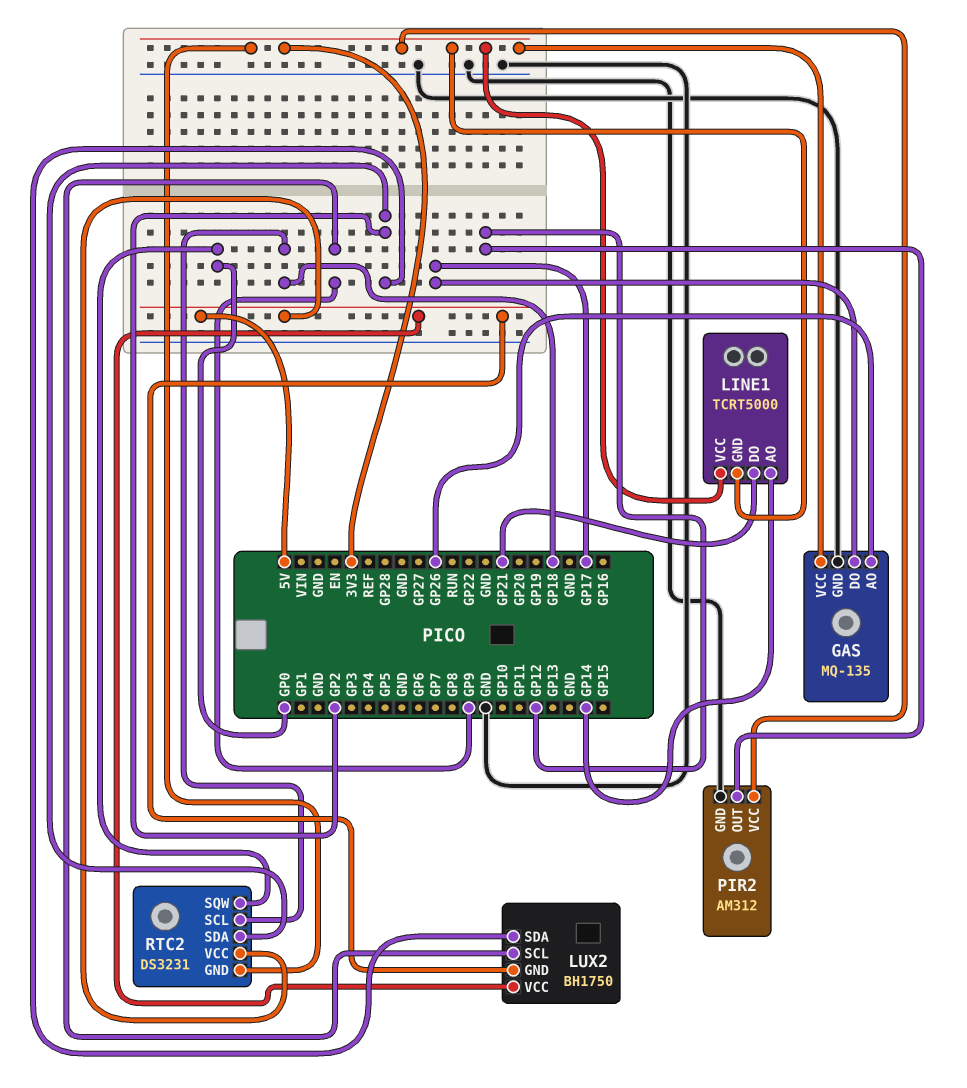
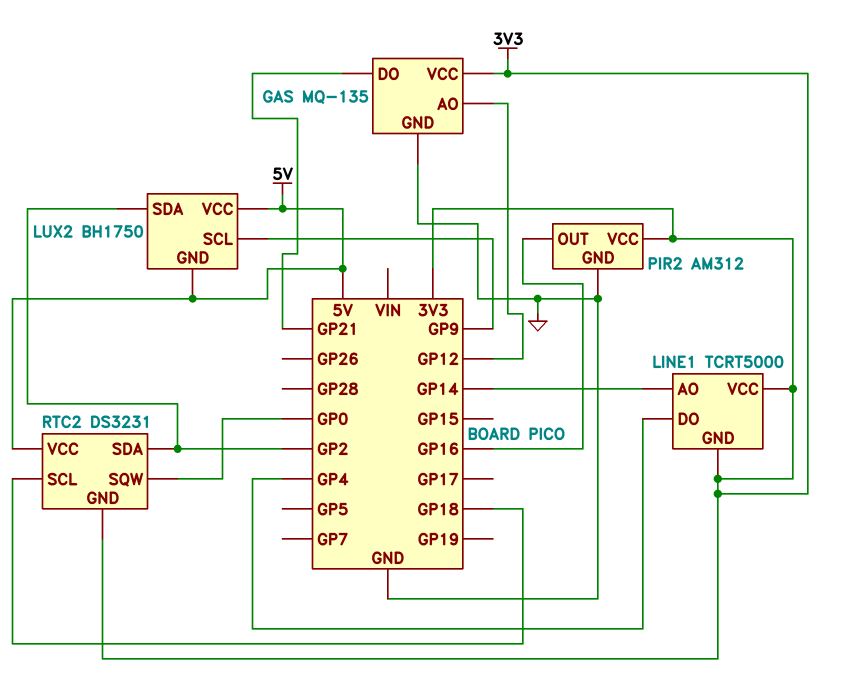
GAS pin AO: GP26 -> GP12
GAS pin DO: GP17 -> GP21
LINE1 pin DO: GP21 -> GP4
PIR2 pin OUT: GP12 -> GP16

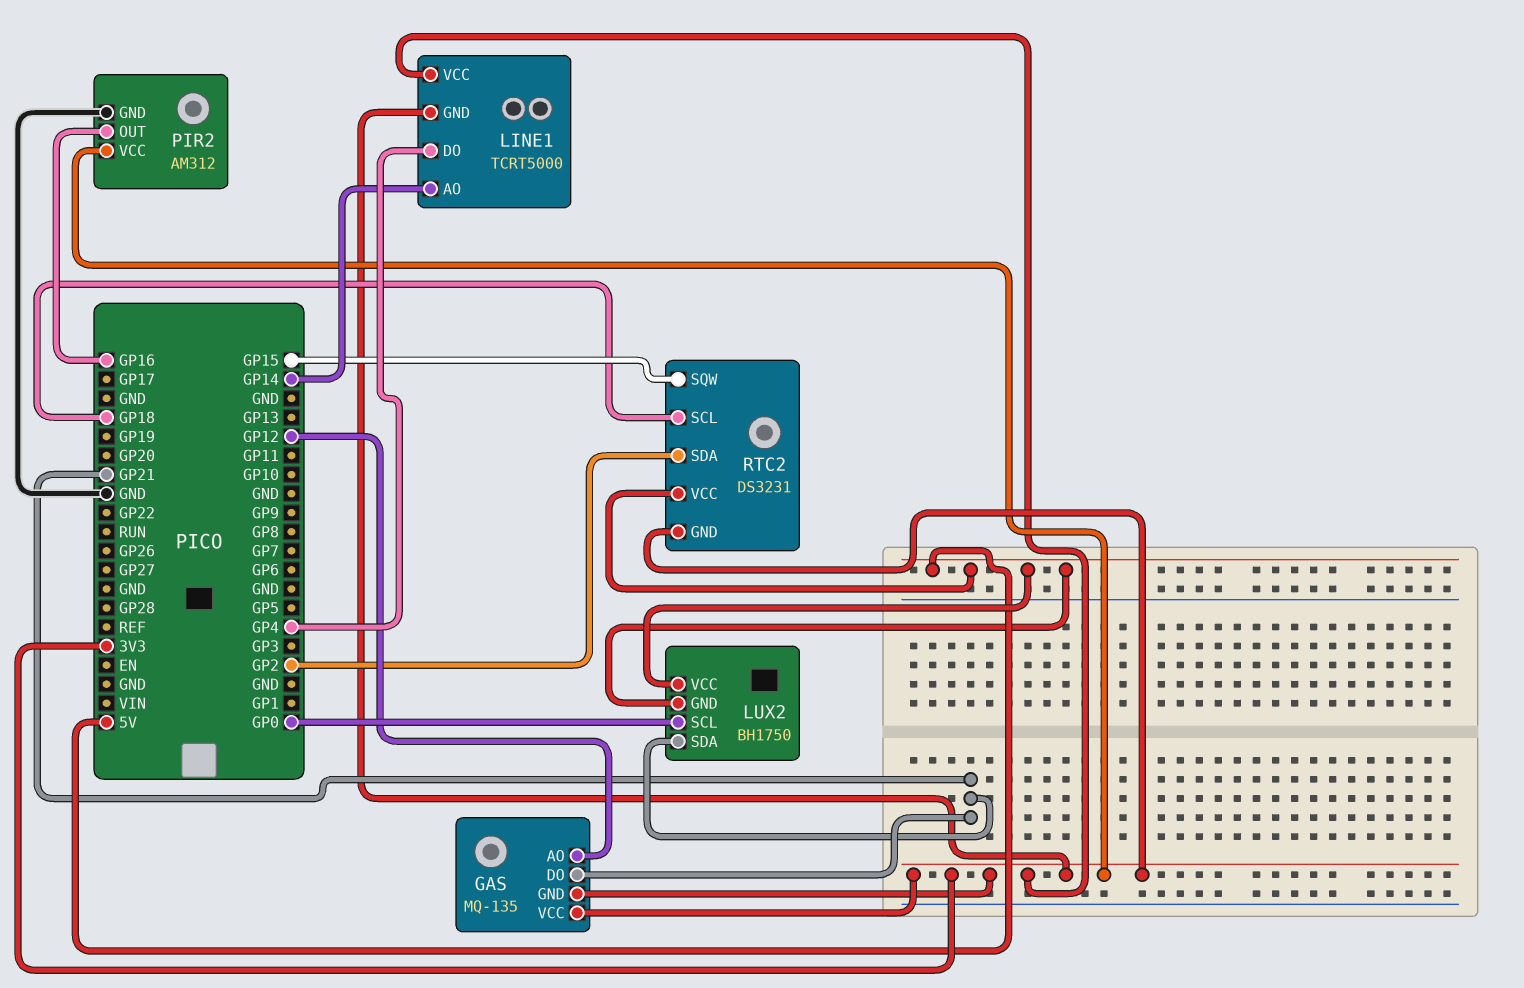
GAS pin GND: GND -> 3V3
LUX2 pin SCL: GP9 -> GP0
LUX2 pin SDA: GP2 -> GP21
RTC2 pin SQW: GP0 -> GP15

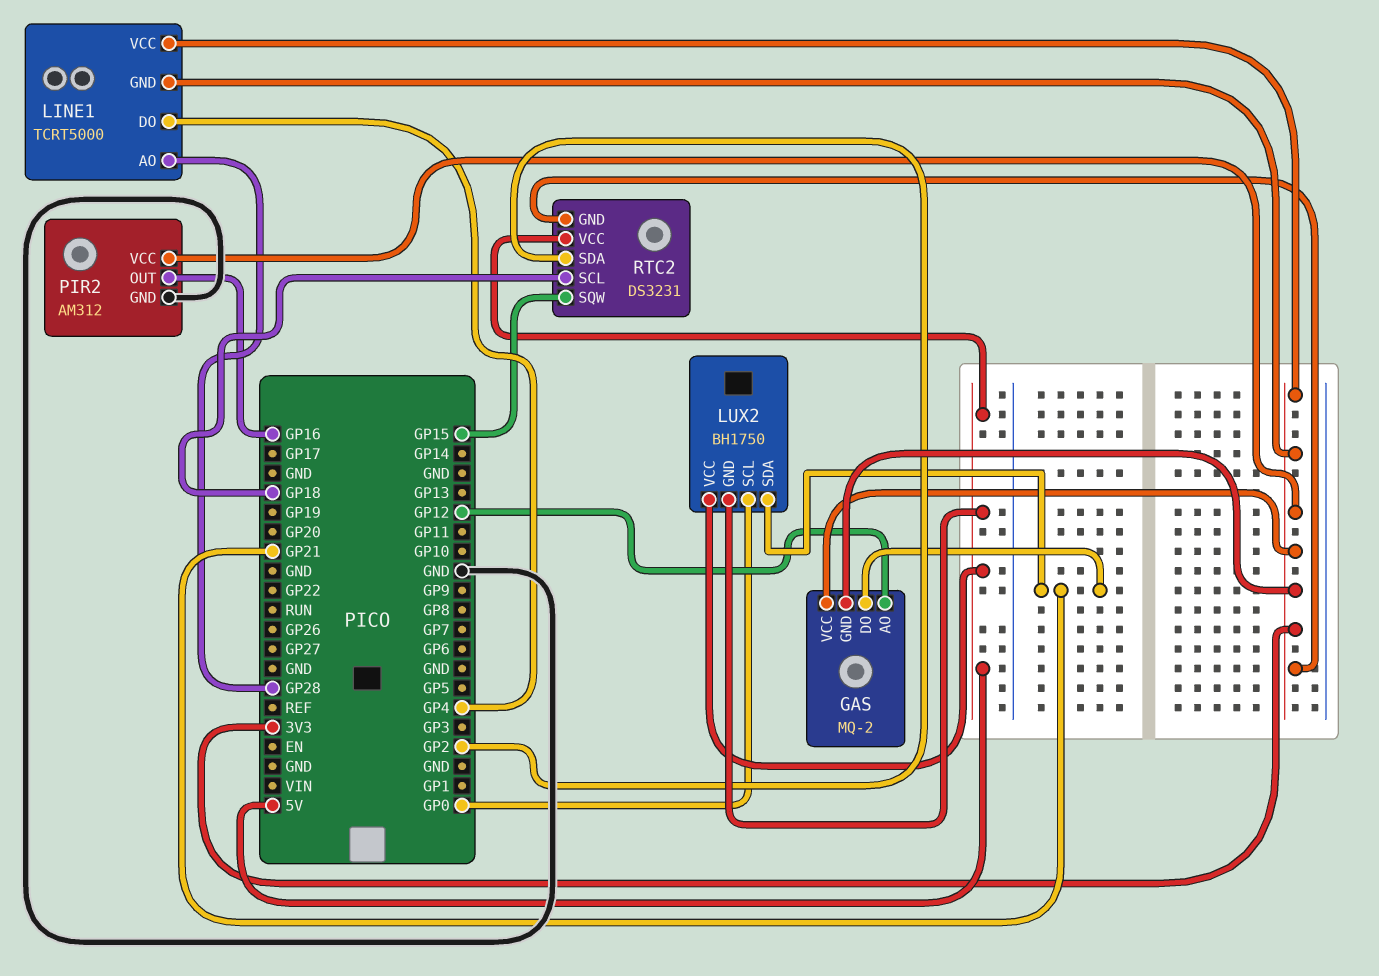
GAS: MQ-135 -> MQ-2
LINE1 pin AO: GP14 -> GP28

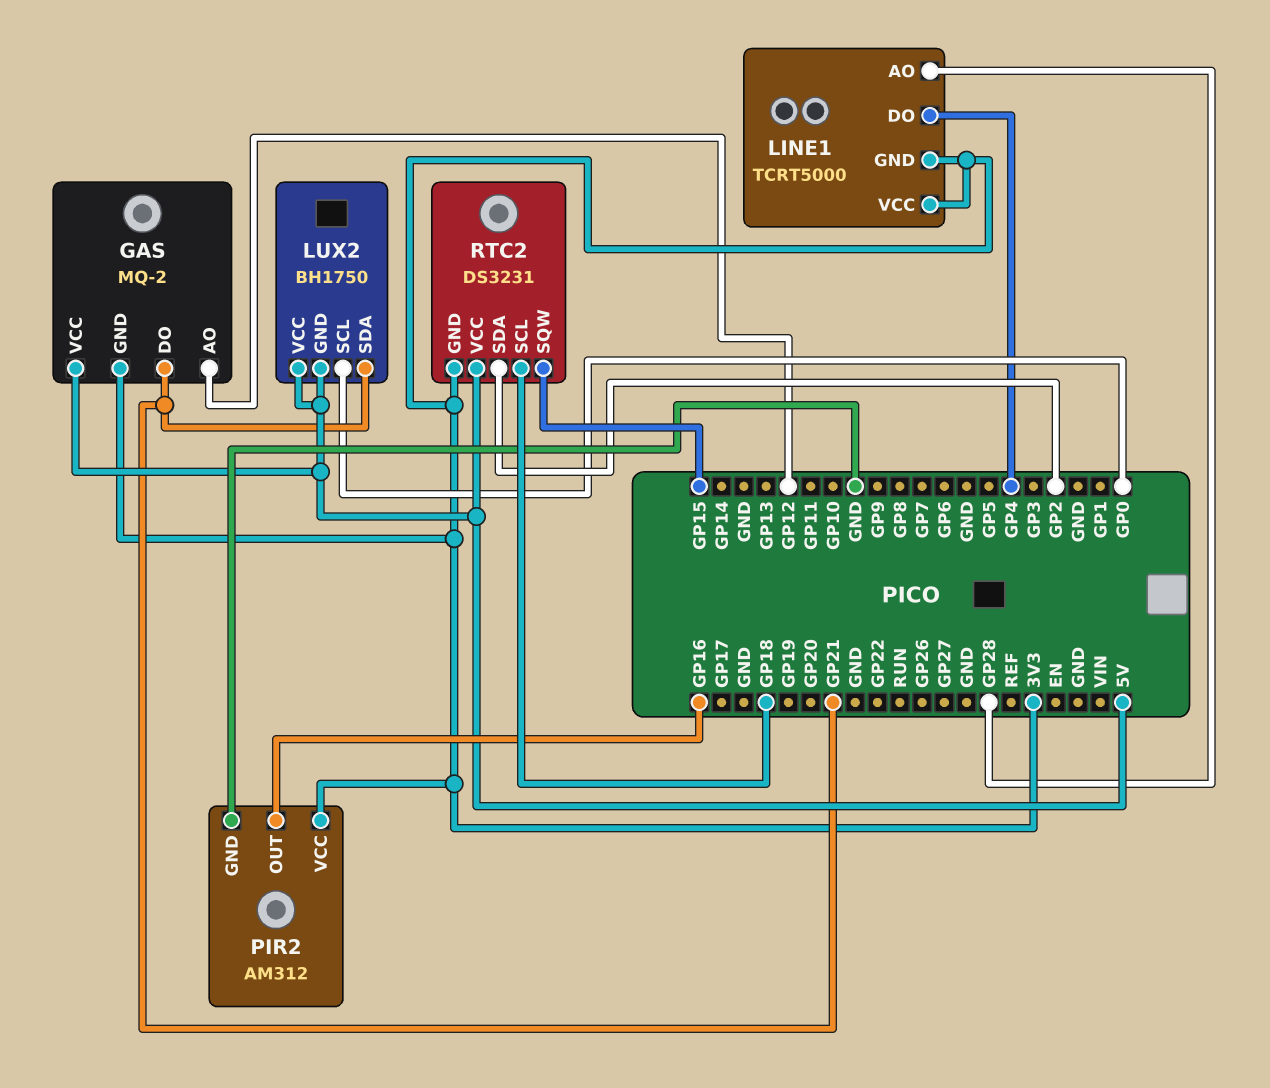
GAS pin VCC: 3V3 -> 5V

